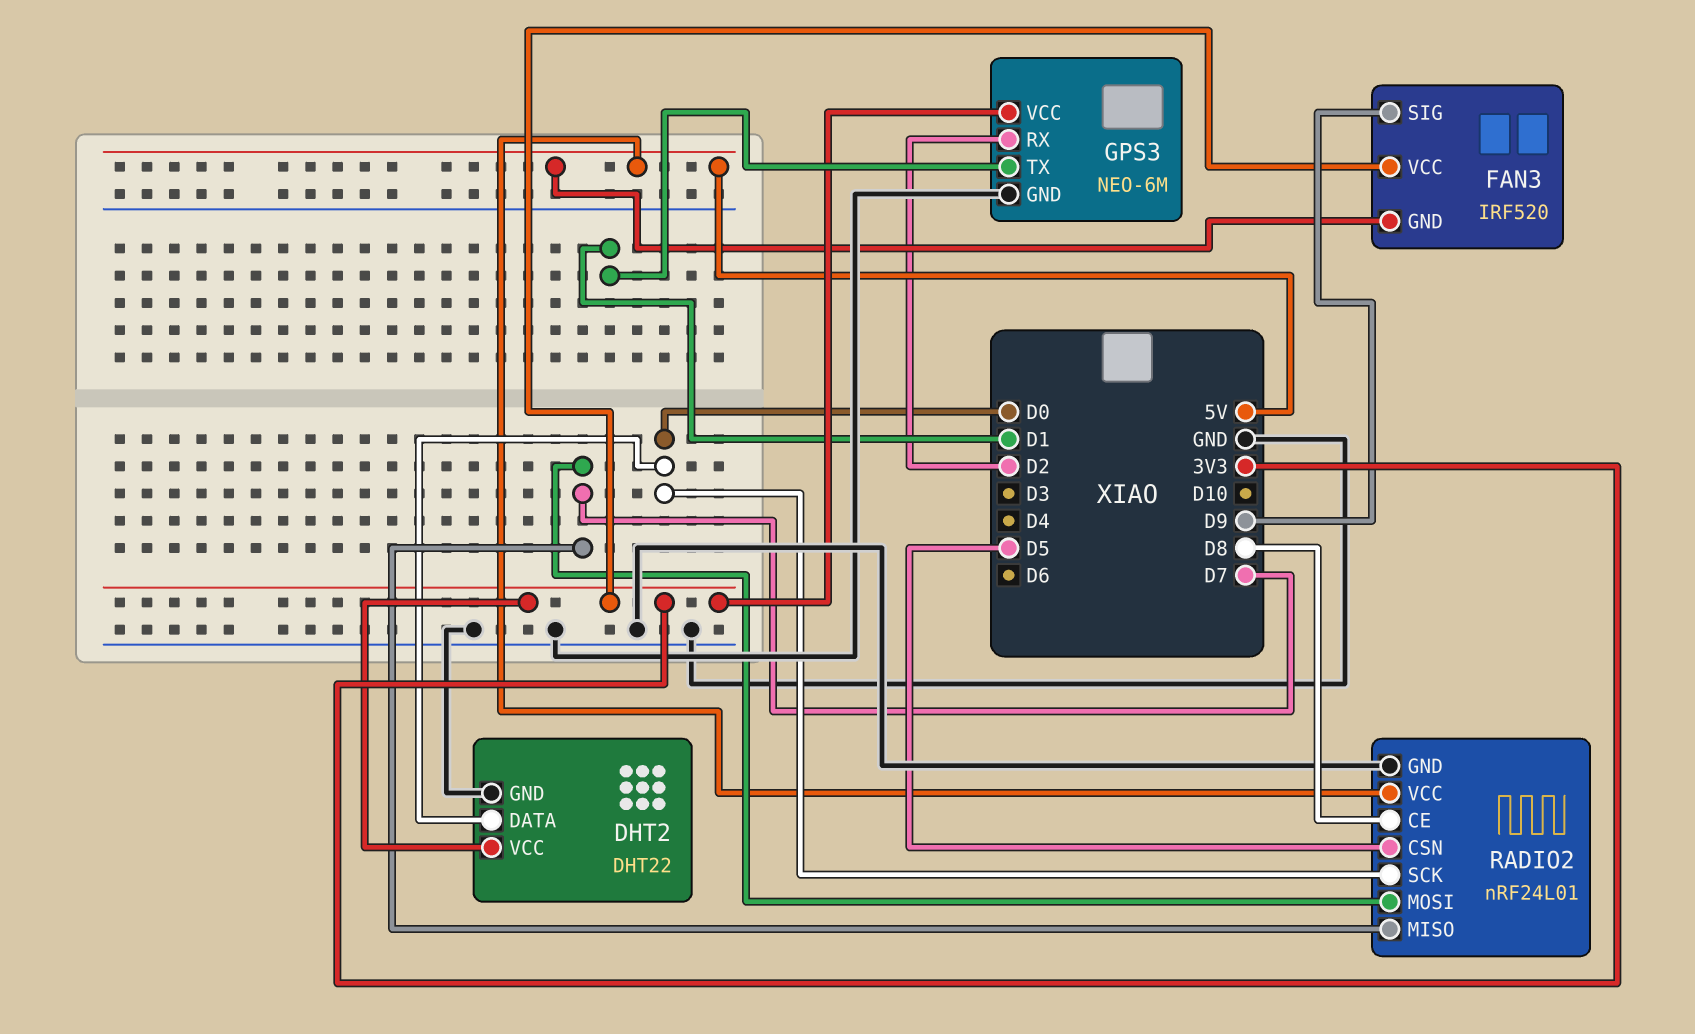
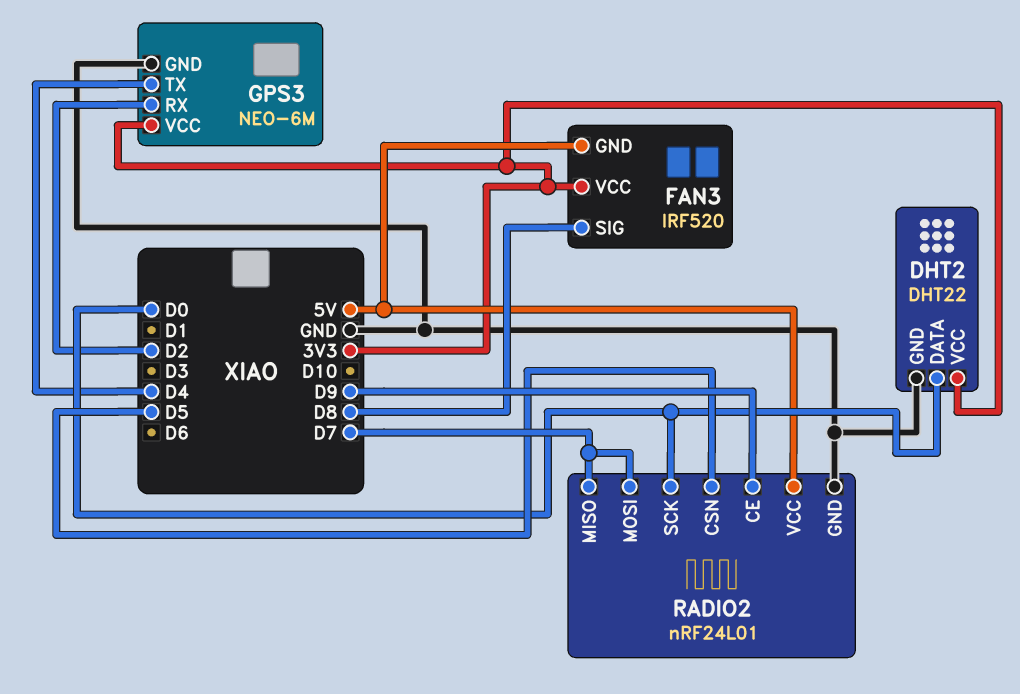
FAN3 pin SIG: D9 -> D8
GPS3 pin TX: D1 -> D4
RADIO2 pin CE: D8 -> D9

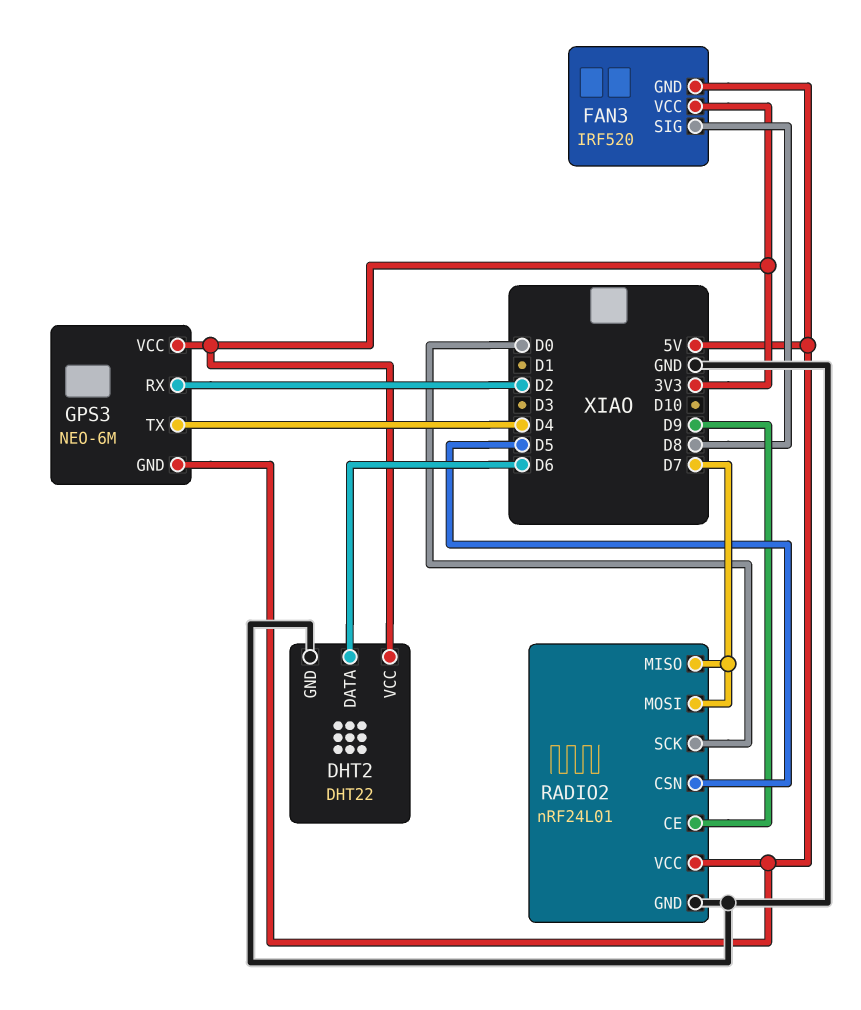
DHT2 pin DATA: D0 -> D6
GPS3 pin GND: GND -> 5V

